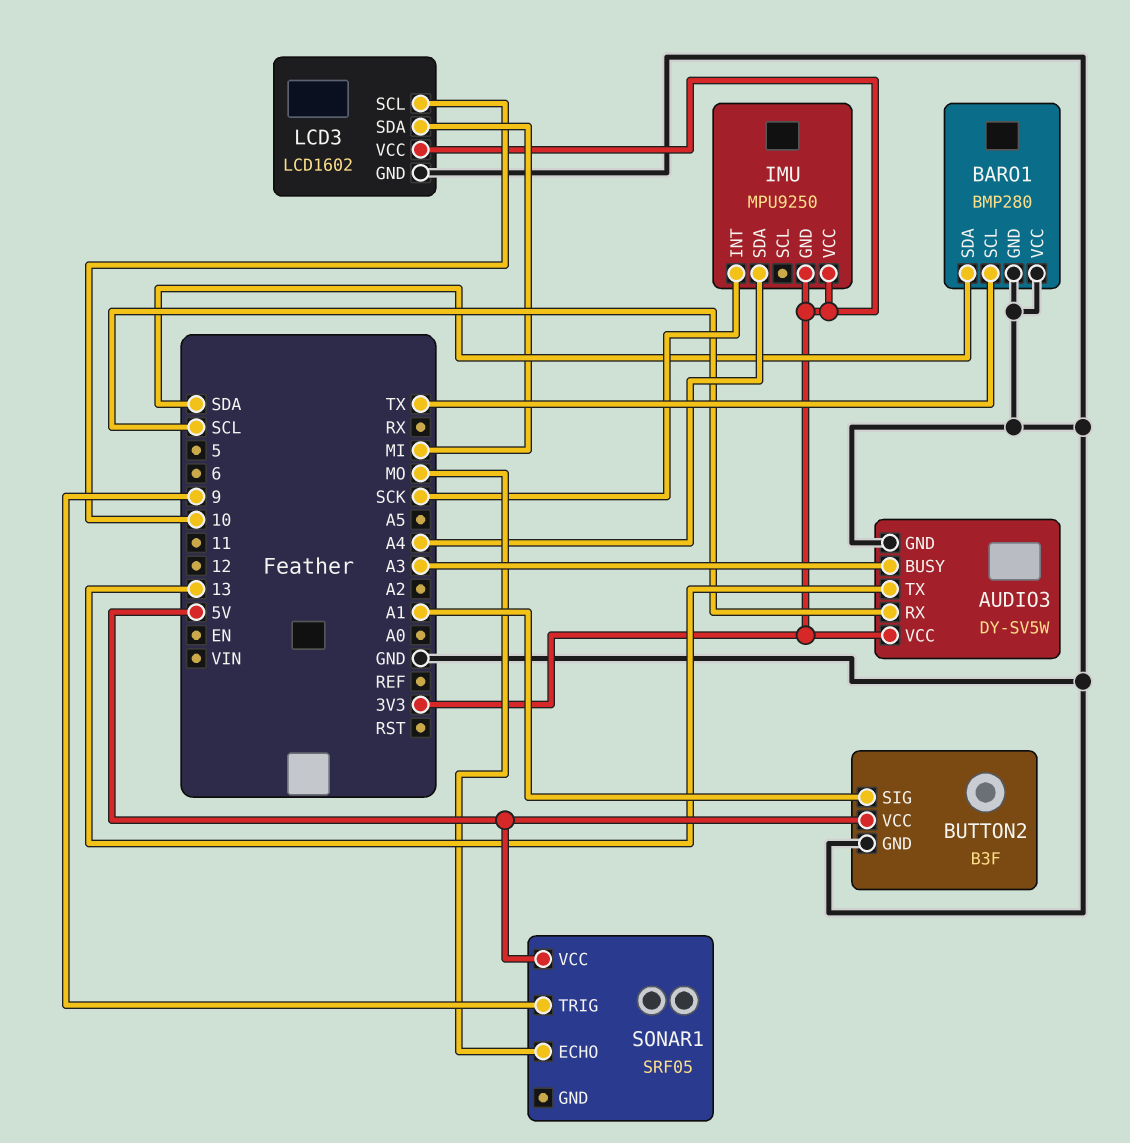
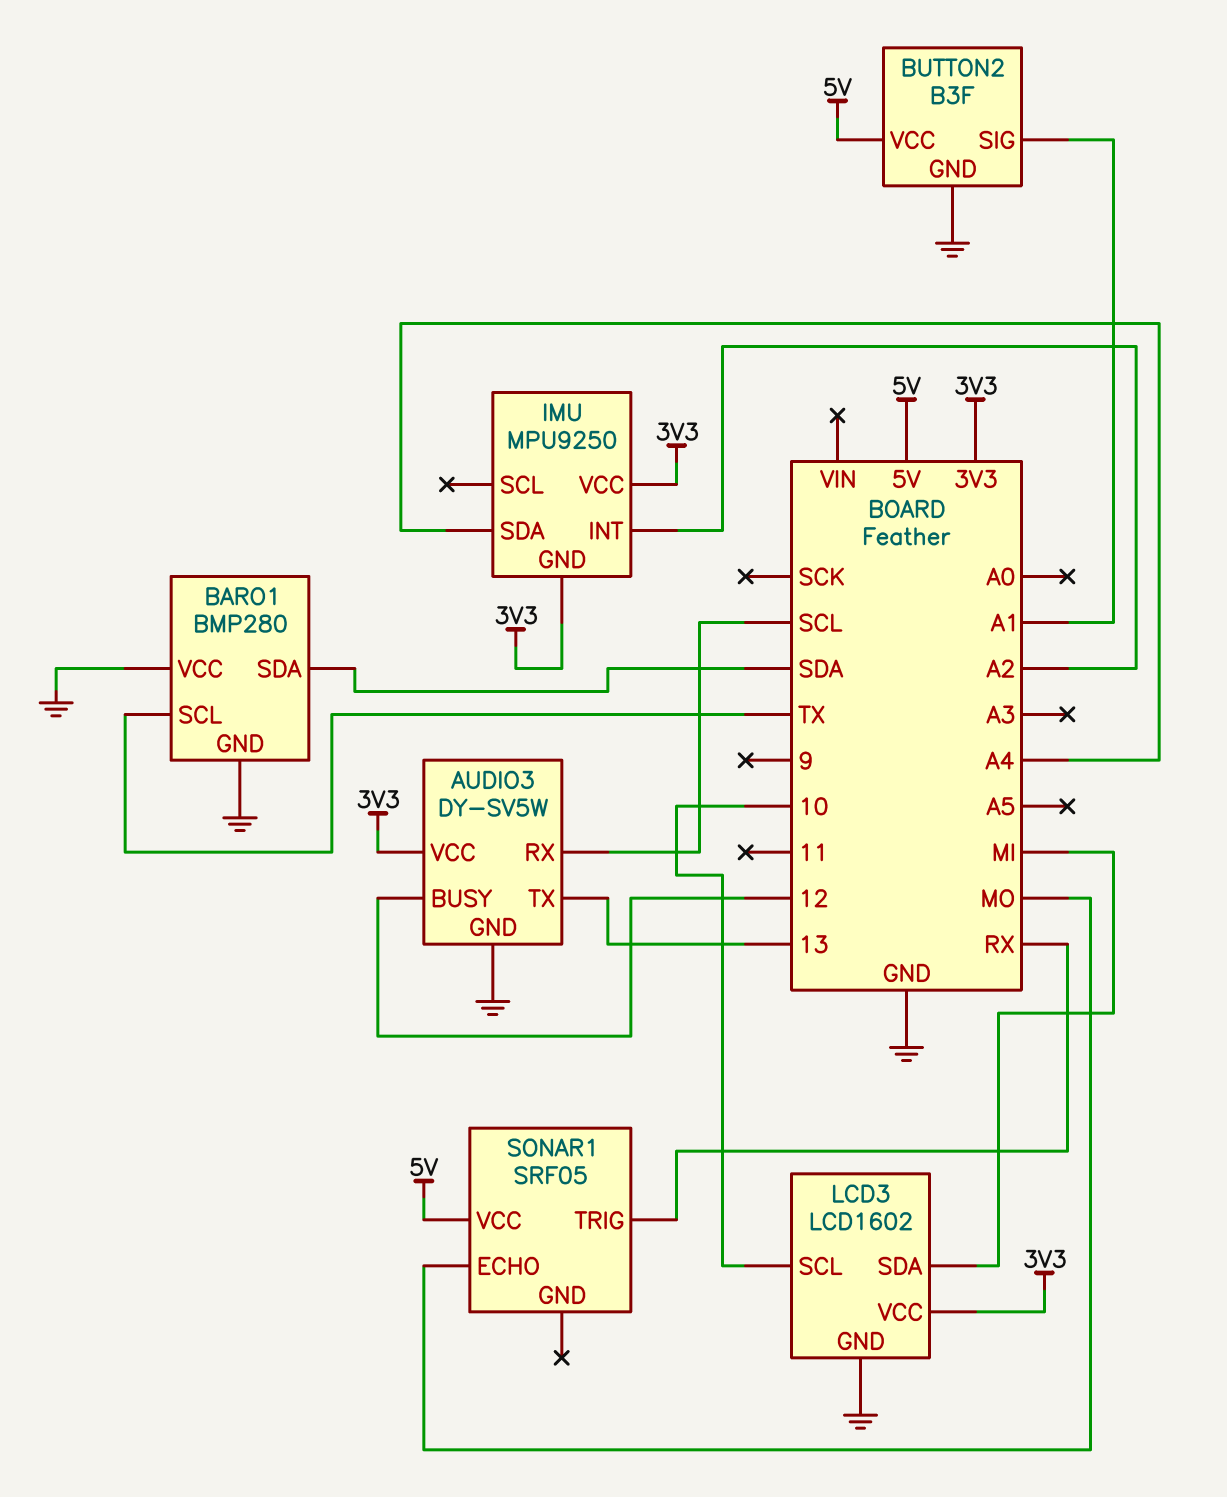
AUDIO3 pin BUSY: A3 -> 12
IMU pin INT: SCK -> A2
SONAR1 pin TRIG: 9 -> RX

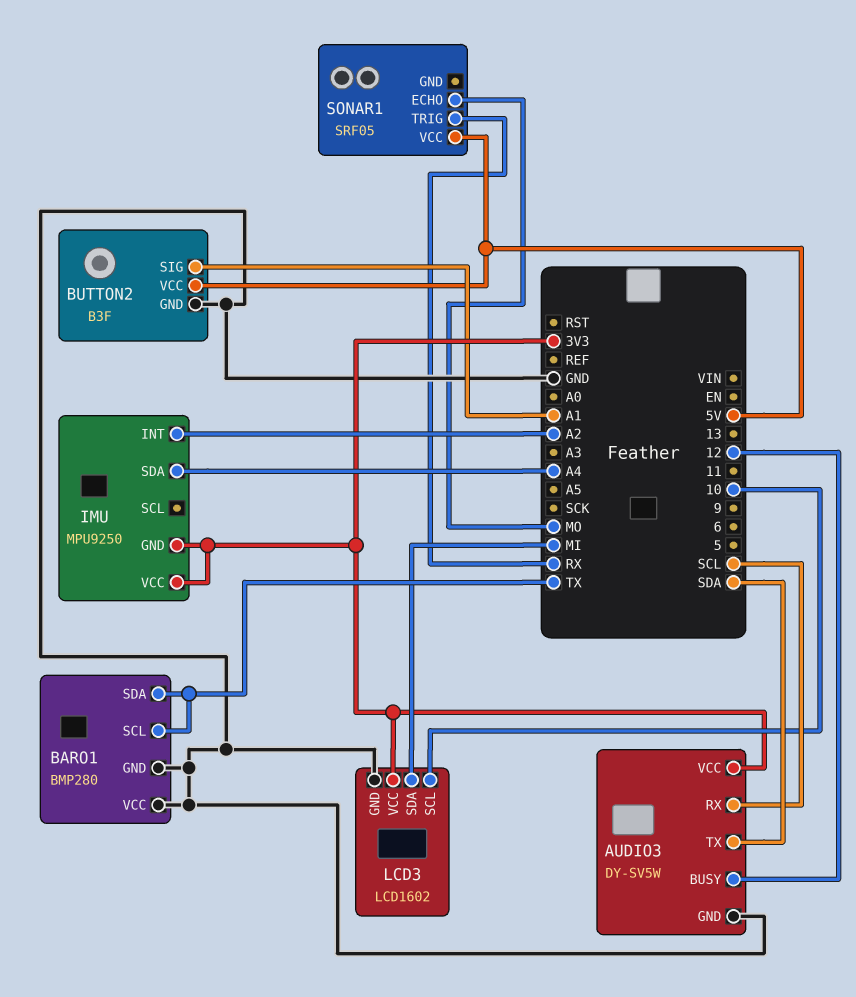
AUDIO3 pin TX: 13 -> SDA
BARO1 pin SDA: SDA -> TX

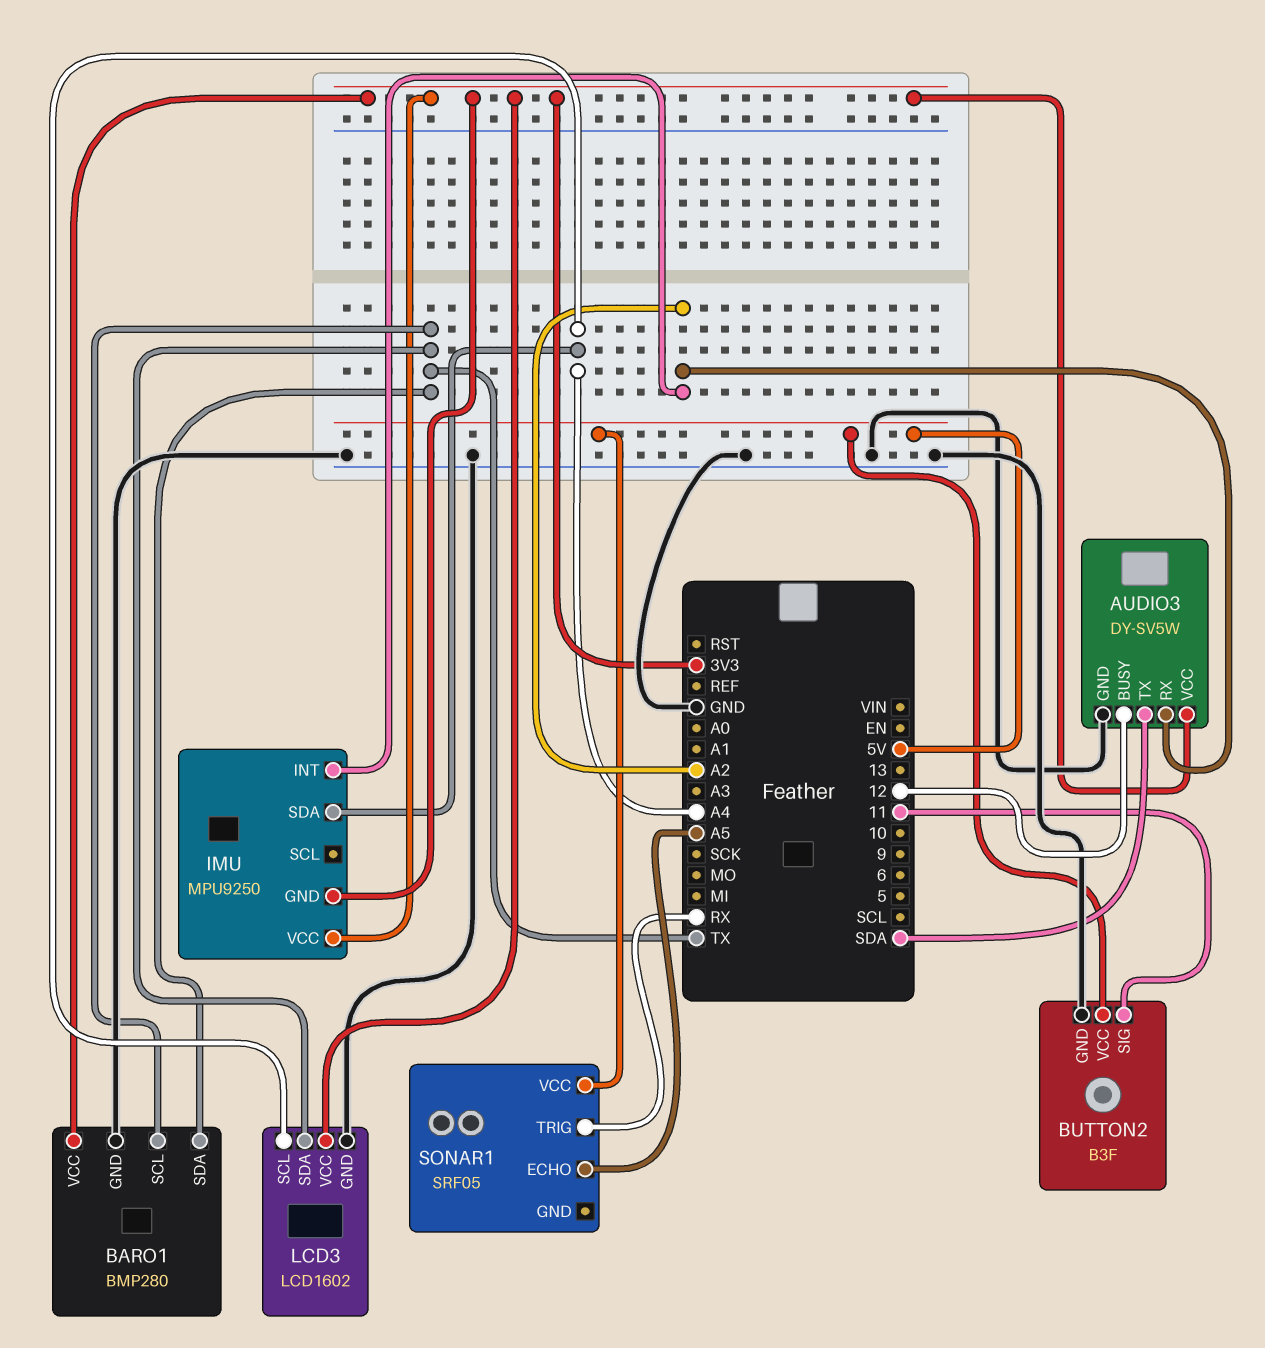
AUDIO3 pin RX: SCL -> A2
BARO1 pin VCC: GND -> 3V3
BUTTON2 pin SIG: A1 -> 11
LCD3 pin SCL: 10 -> A4
LCD3 pin SDA: MI -> TX
SONAR1 pin ECHO: MO -> A5

